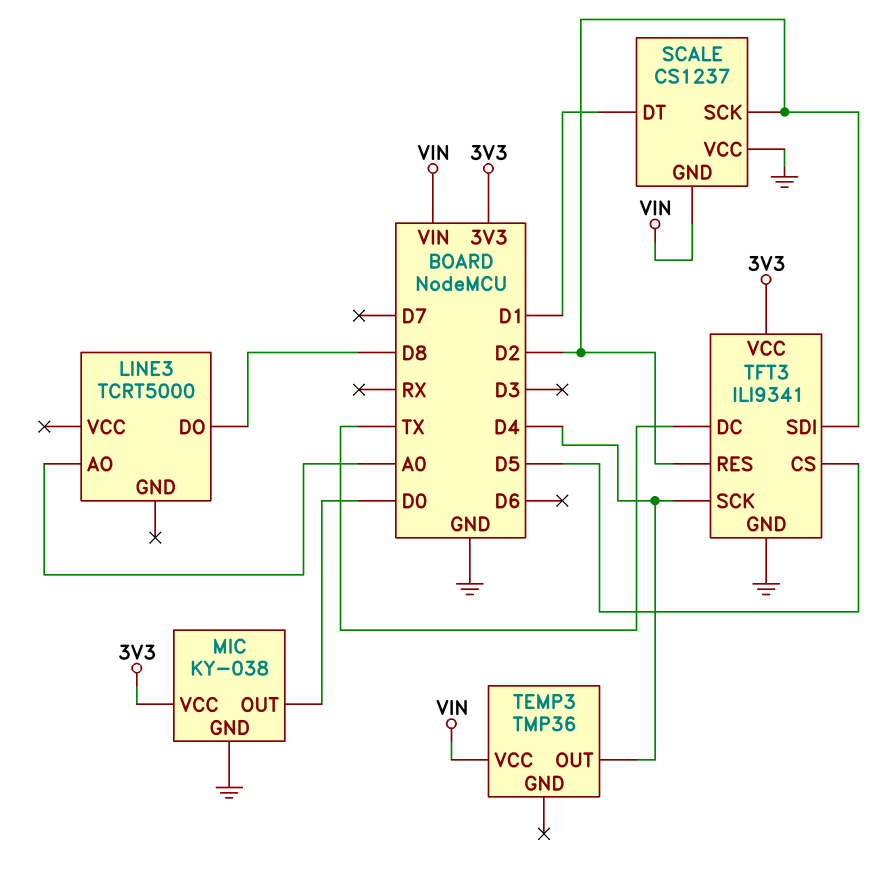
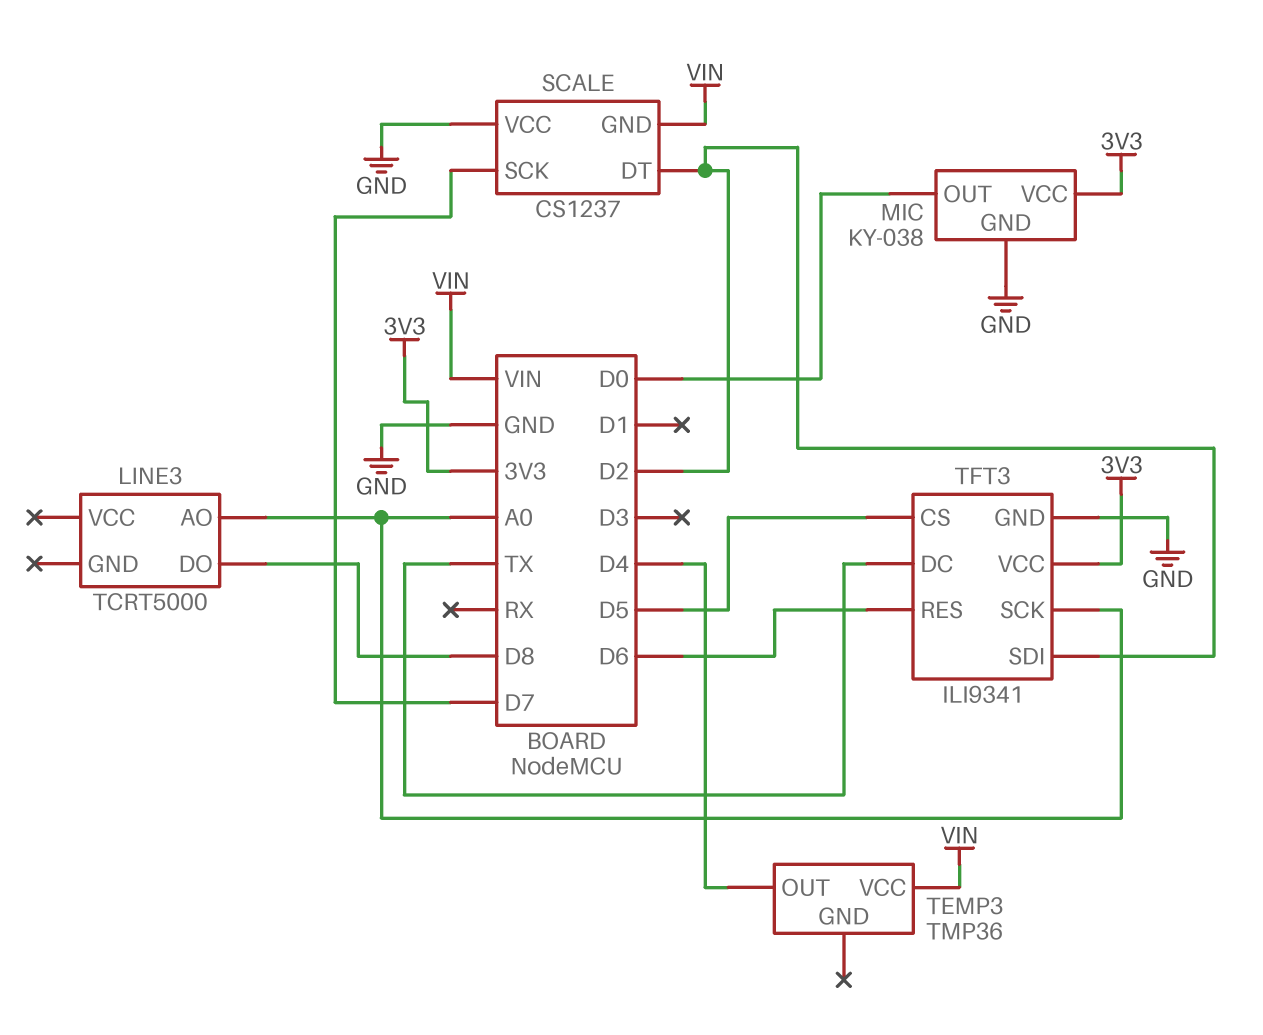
SCALE pin DT: D1 -> D2
SCALE pin SCK: D2 -> D7
TFT3 pin RES: D2 -> D6
TFT3 pin SCK: D4 -> A0

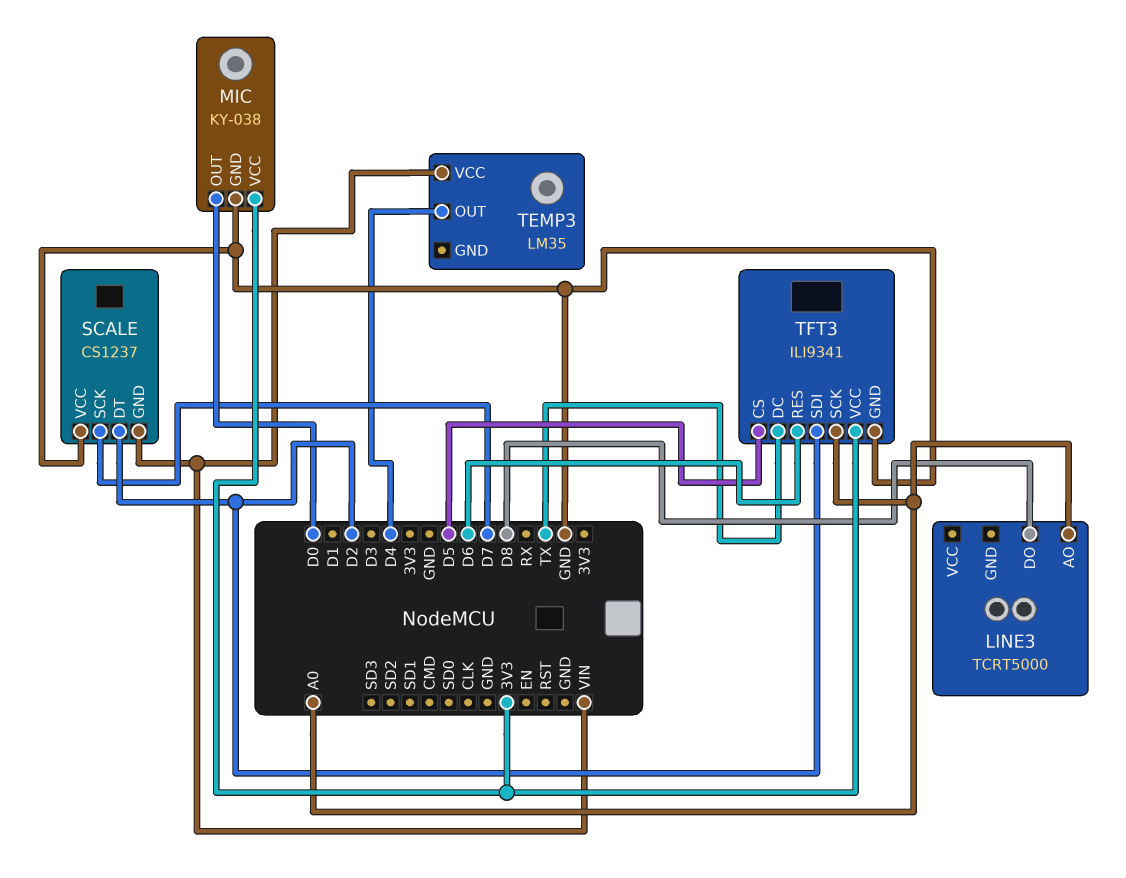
TEMP3: TMP36 -> LM35

